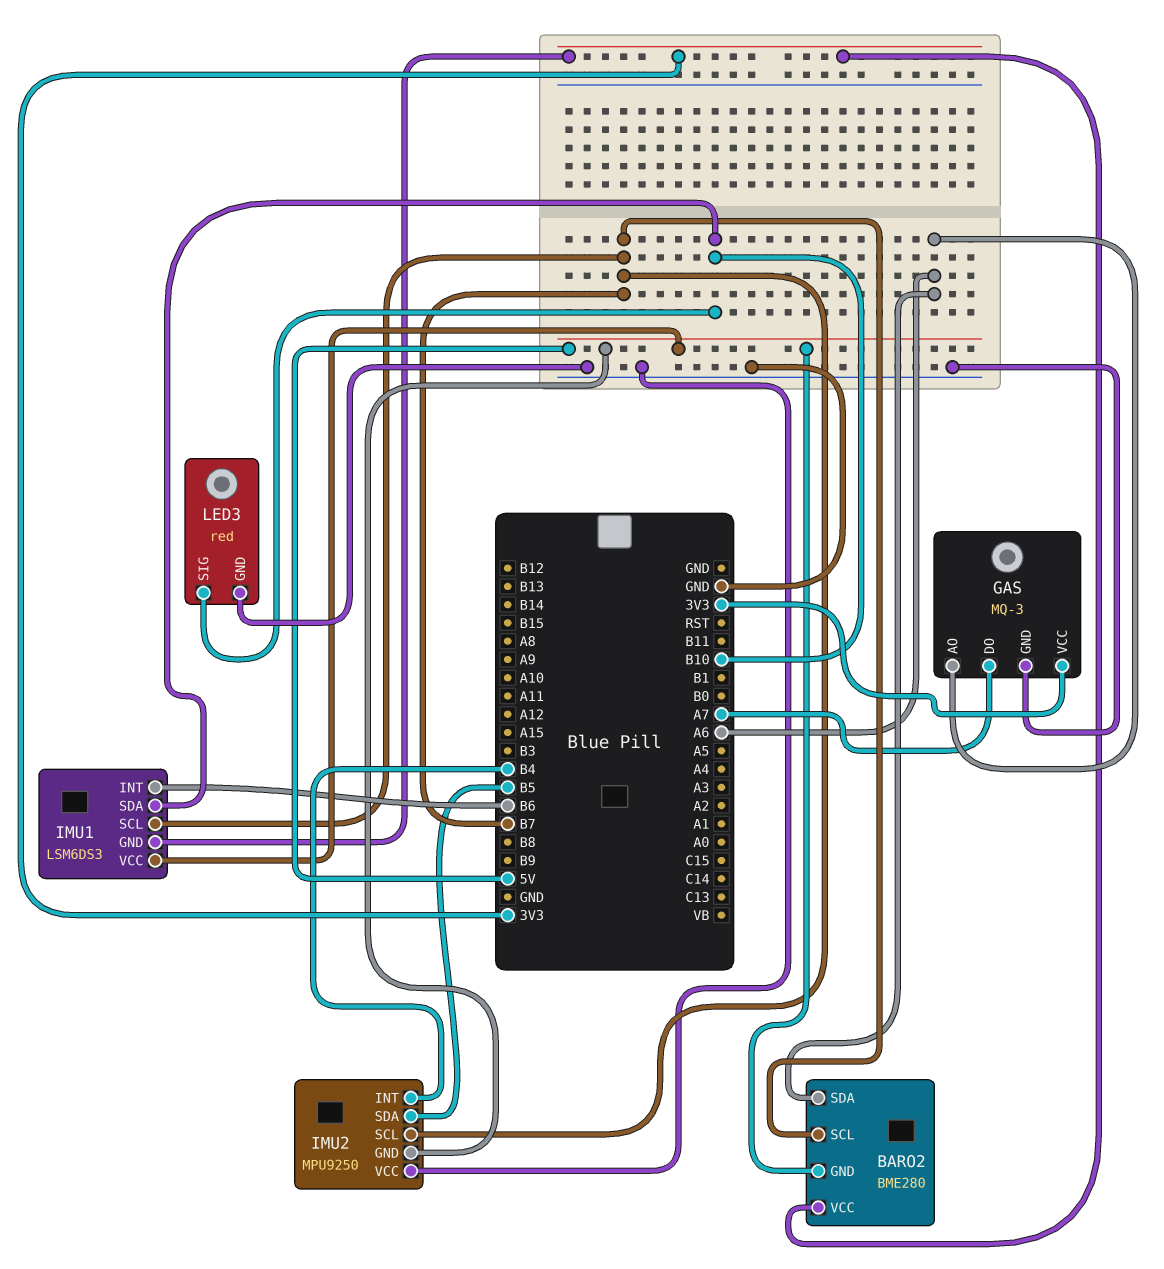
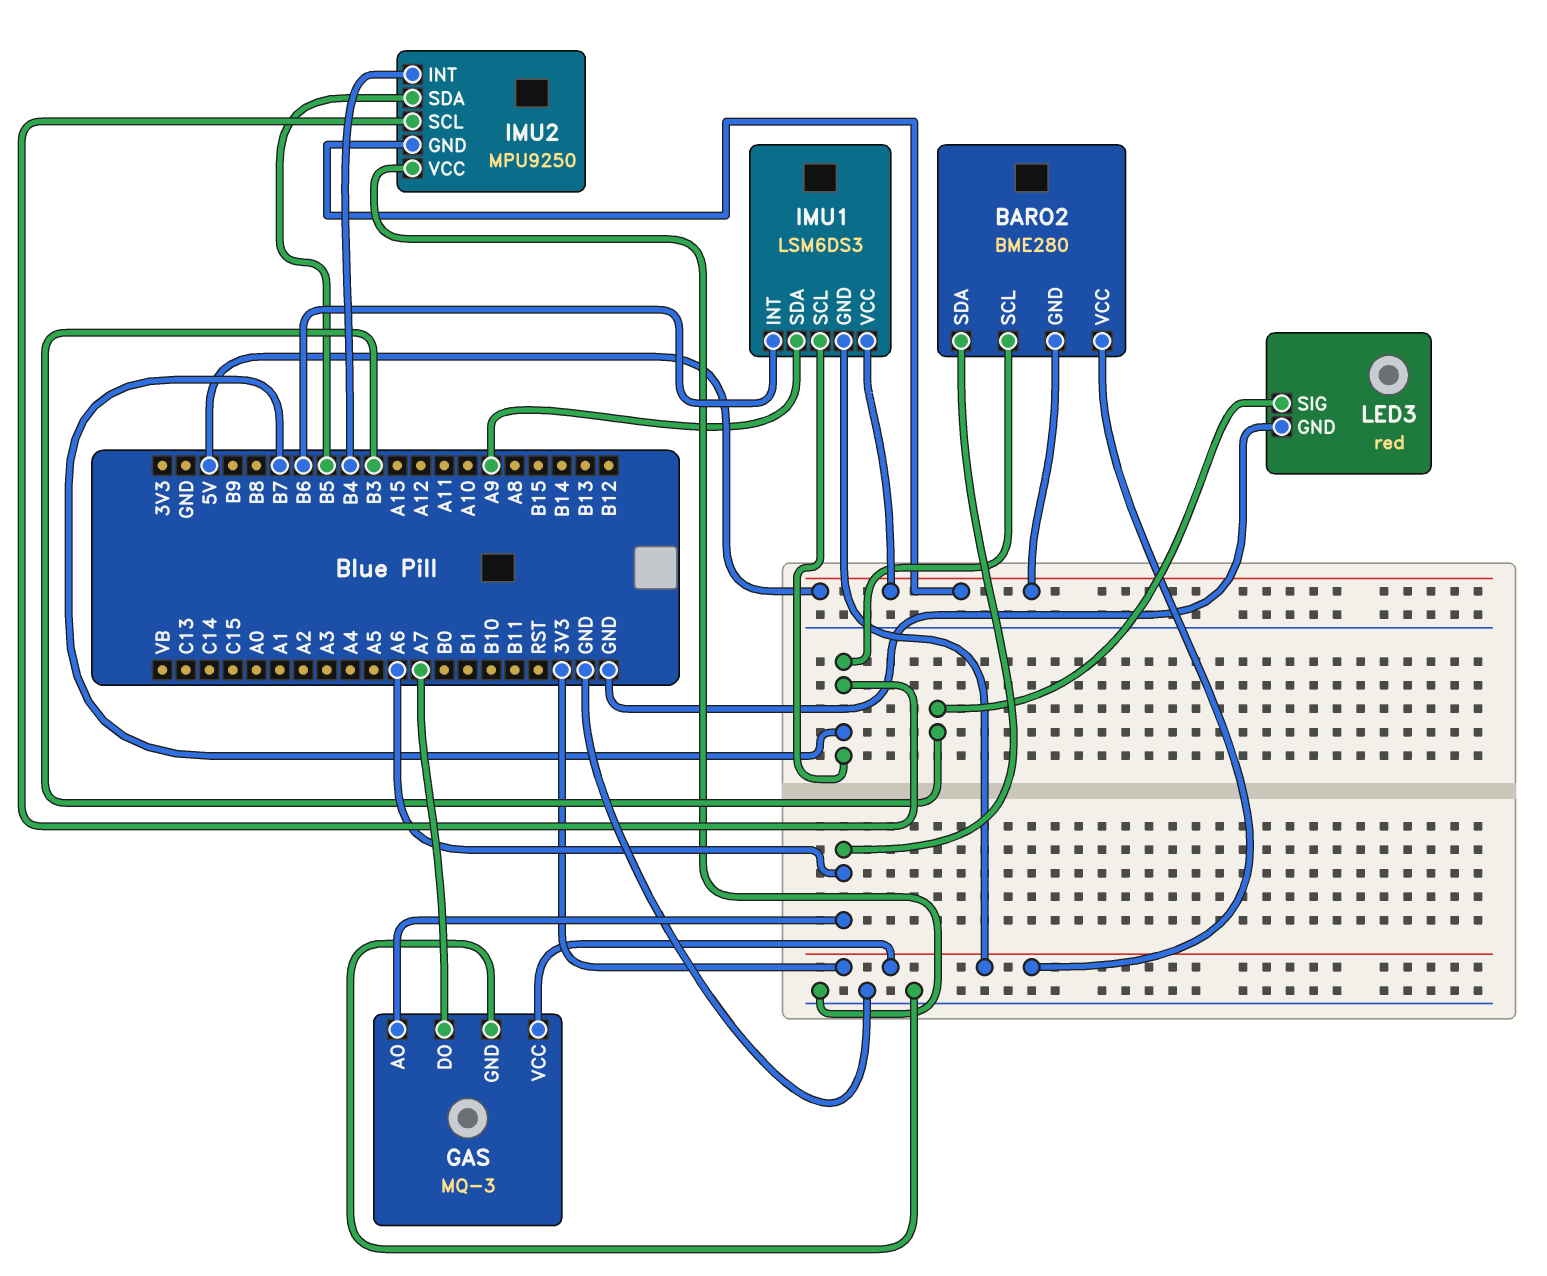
IMU1 pin SDA: B10 -> A9
LED3 pin SIG: B10 -> B3

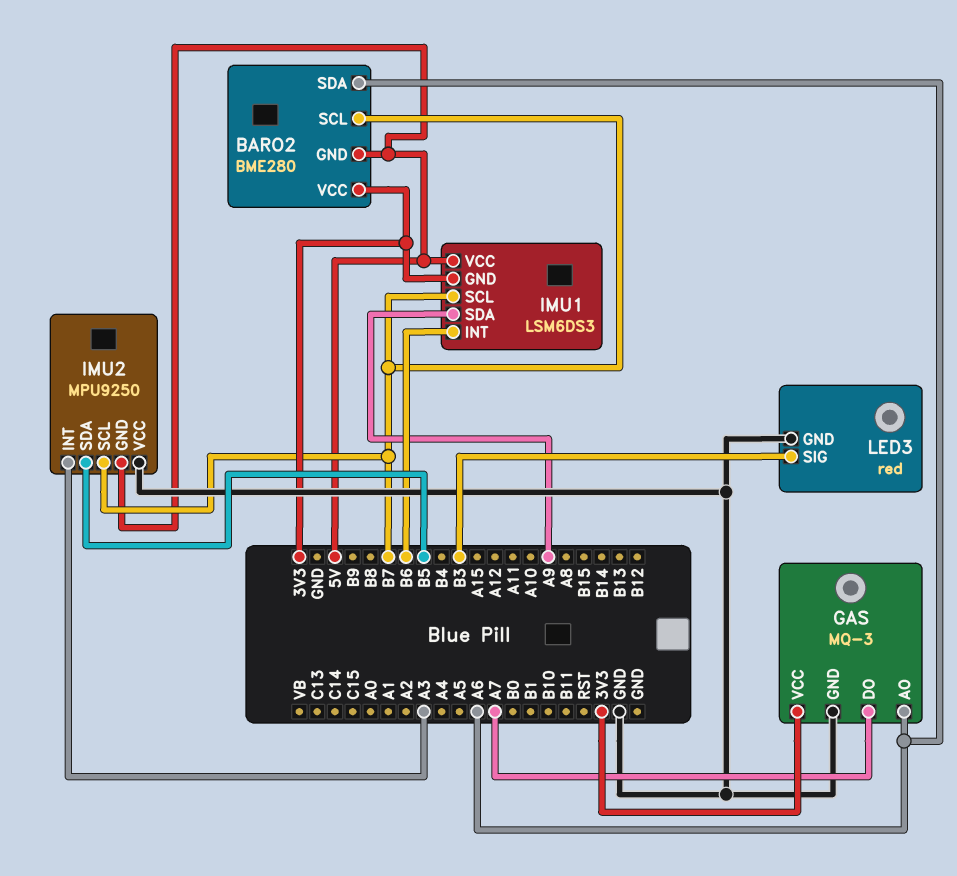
IMU2 pin INT: B4 -> A3

